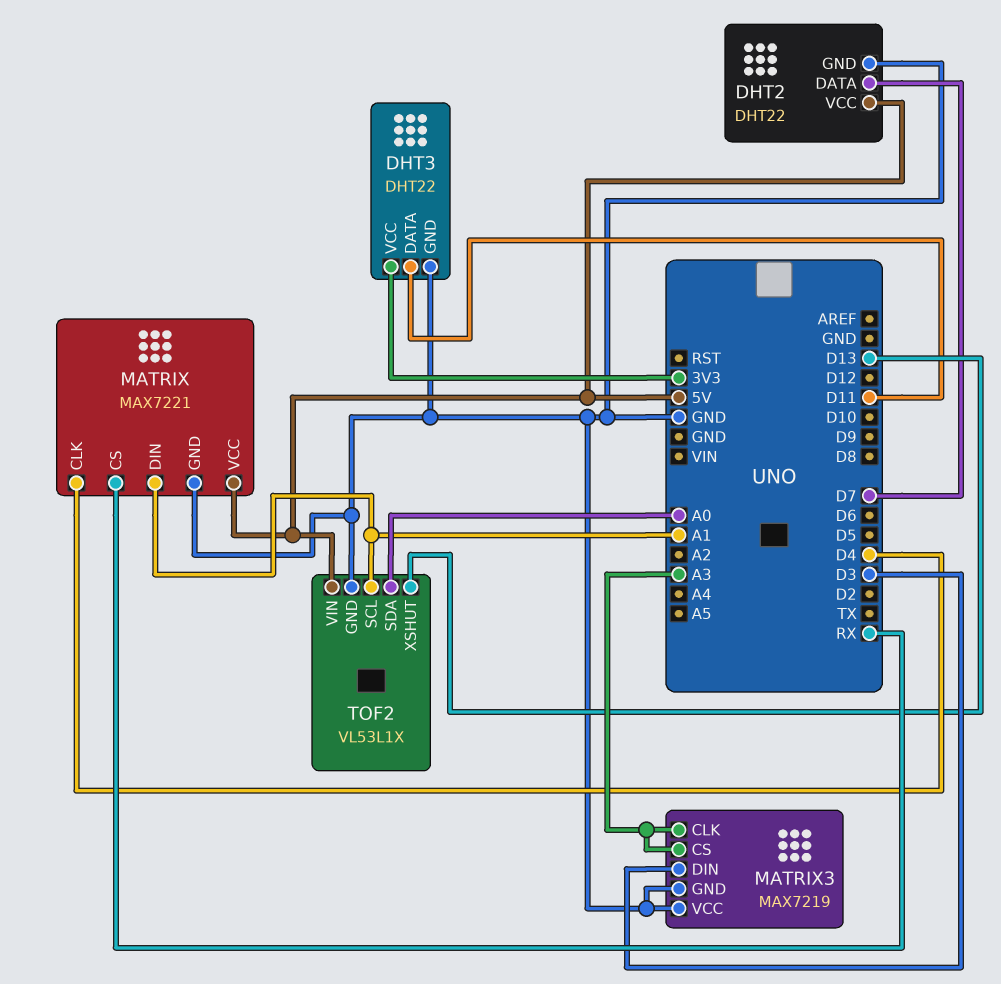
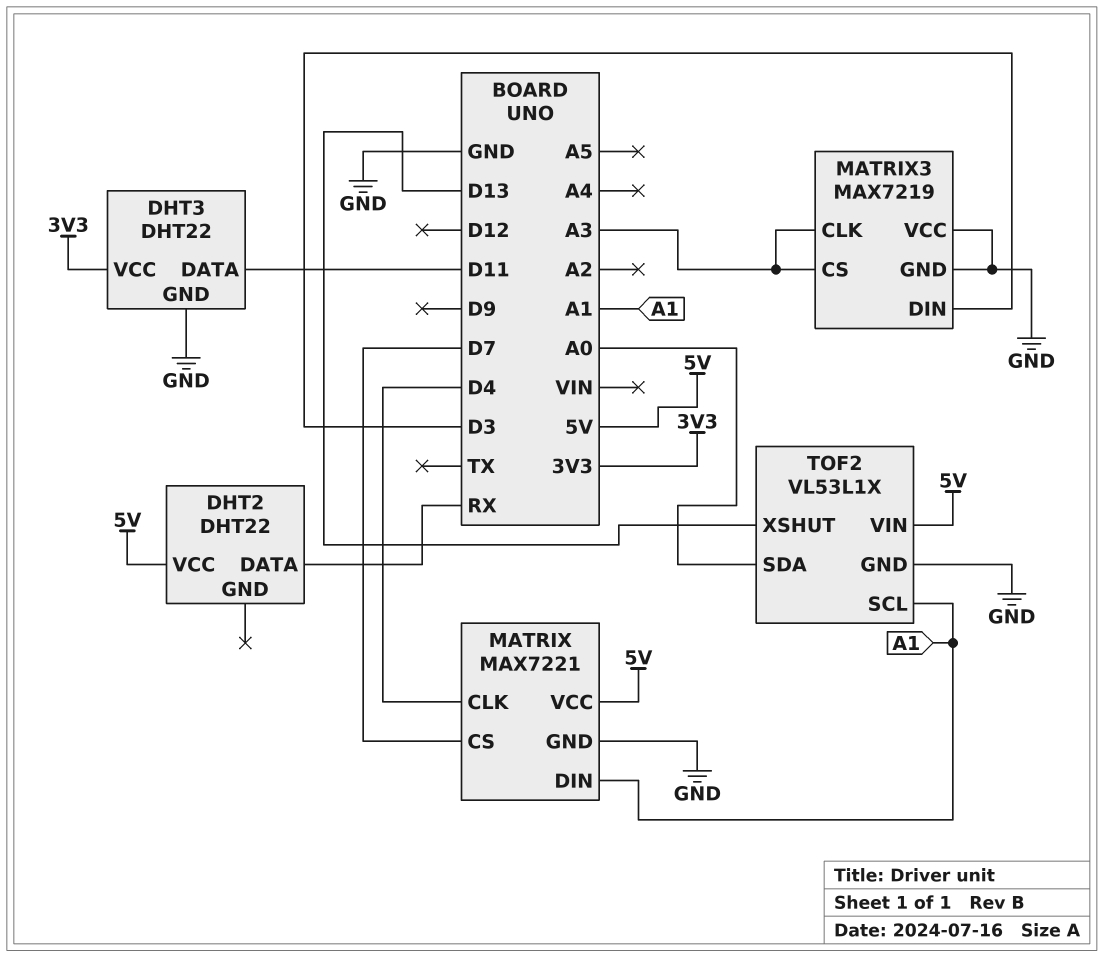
DHT2 pin DATA: D7 -> RX
DHT2 pin GND: GND -> none
MATRIX pin CS: RX -> D7

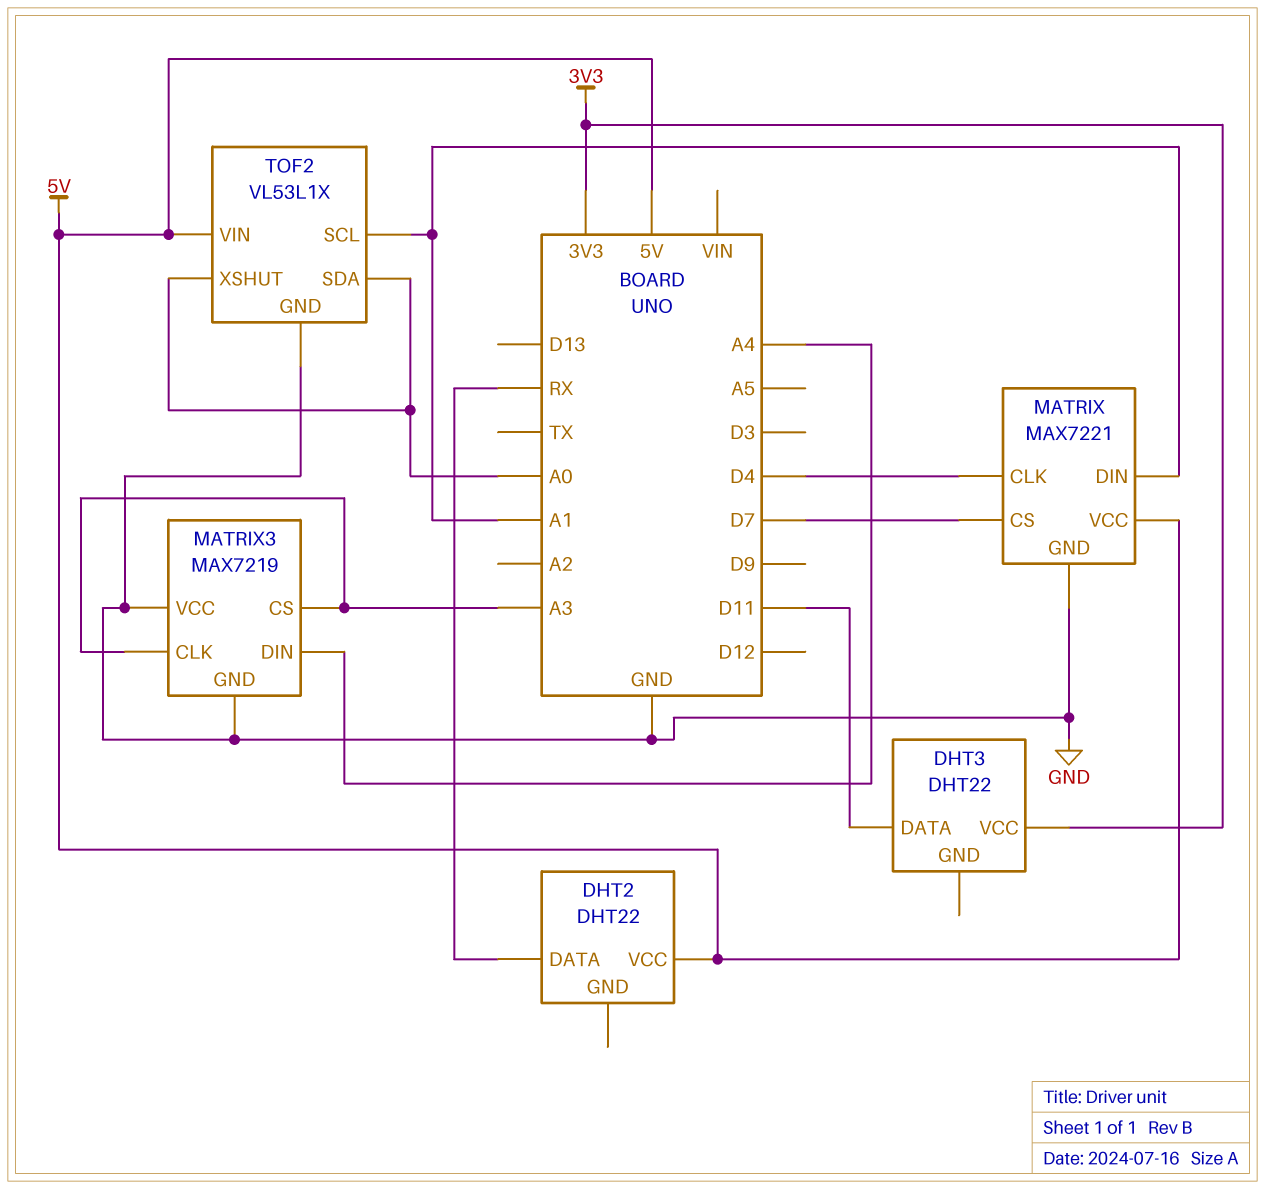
DHT3 pin GND: GND -> none
MATRIX3 pin DIN: D3 -> A4
TOF2 pin XSHUT: D13 -> A0

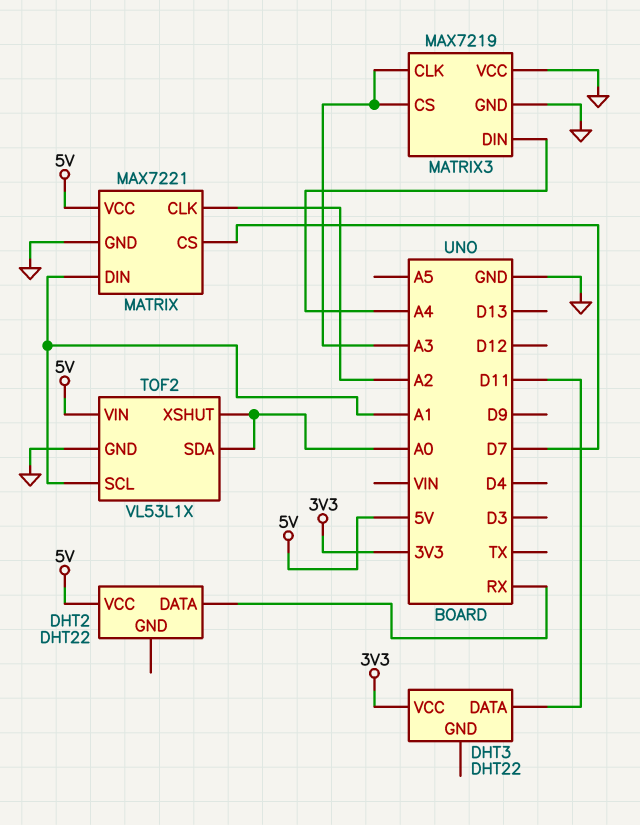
MATRIX pin CLK: D4 -> A2

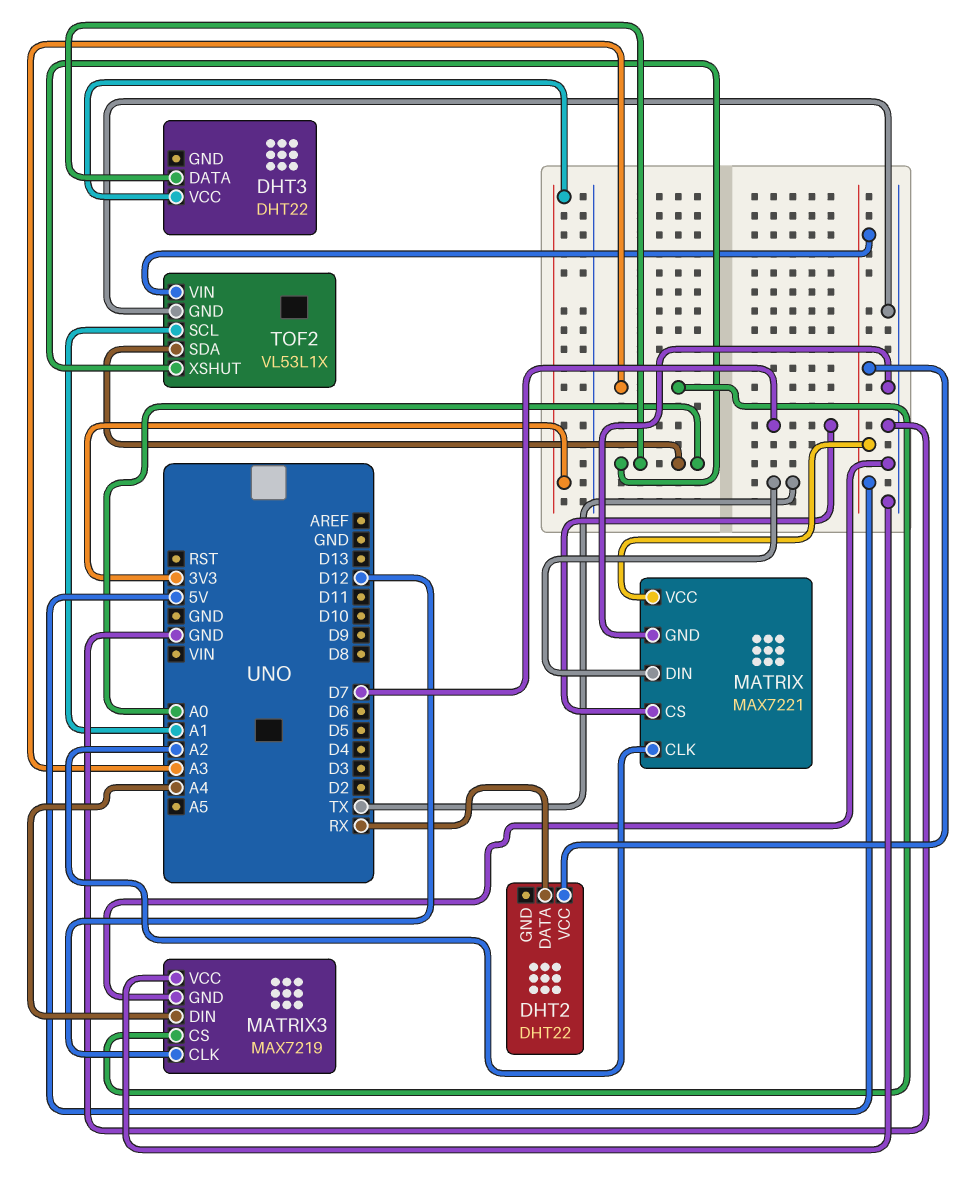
DHT3 pin DATA: D11 -> A0
MATRIX pin DIN: A1 -> TX
MATRIX3 pin CLK: A3 -> D12

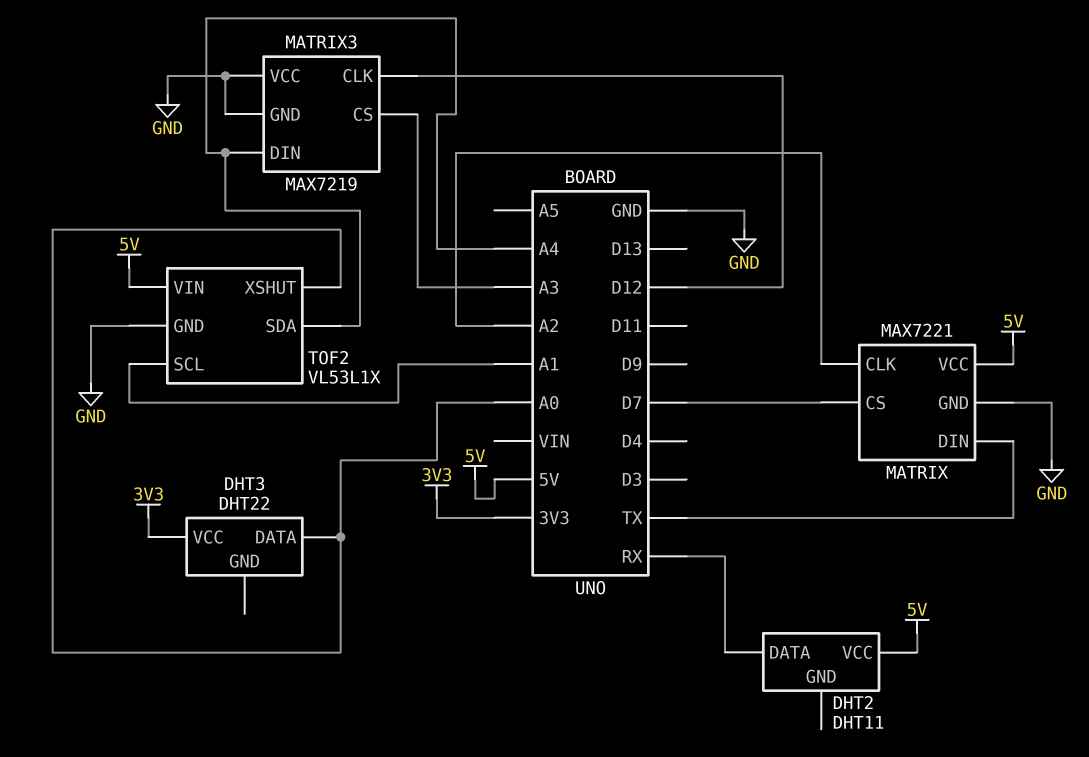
DHT2: DHT22 -> DHT11
TOF2 pin SDA: A0 -> A4

